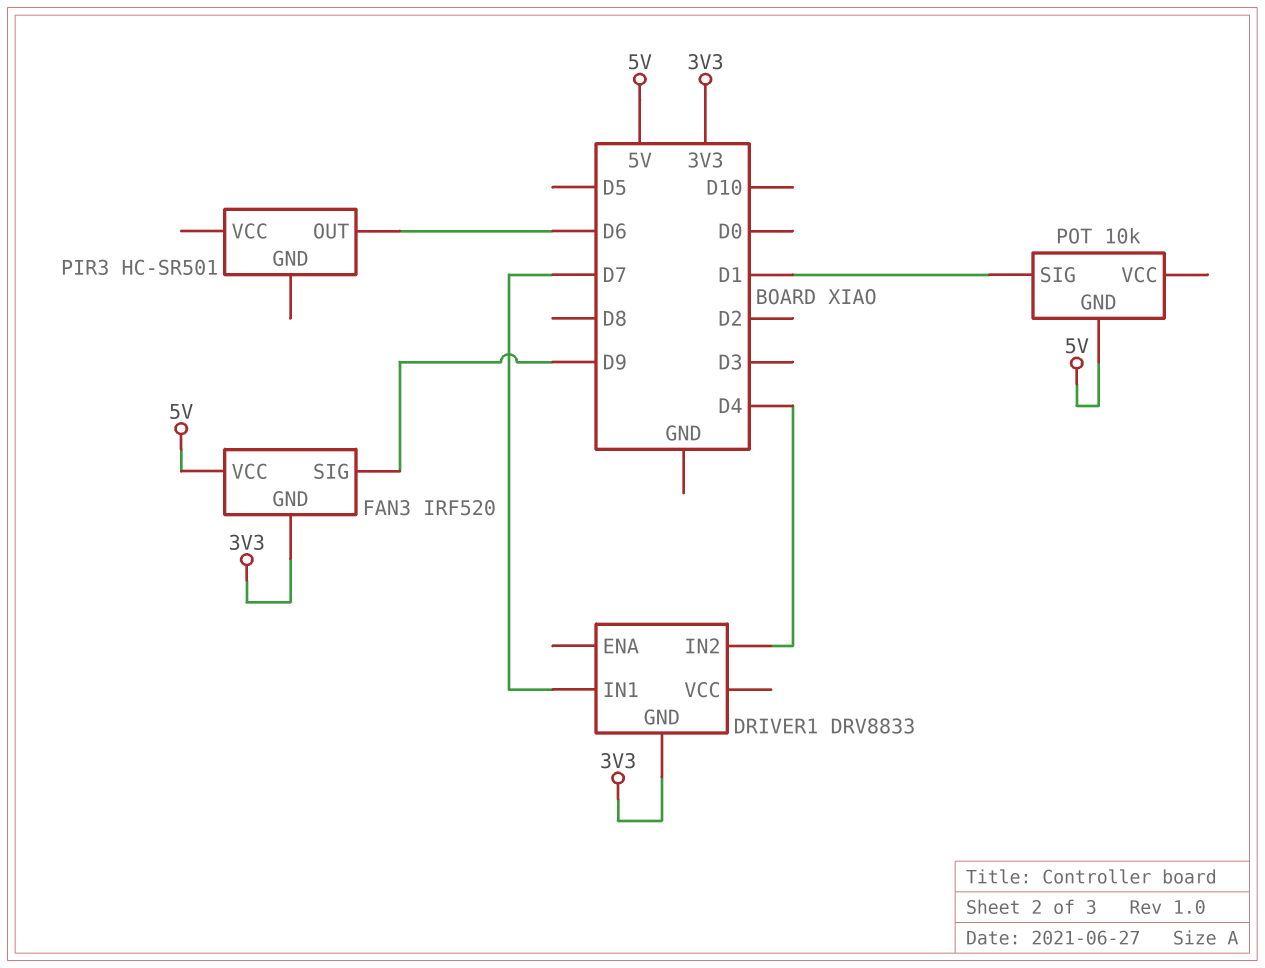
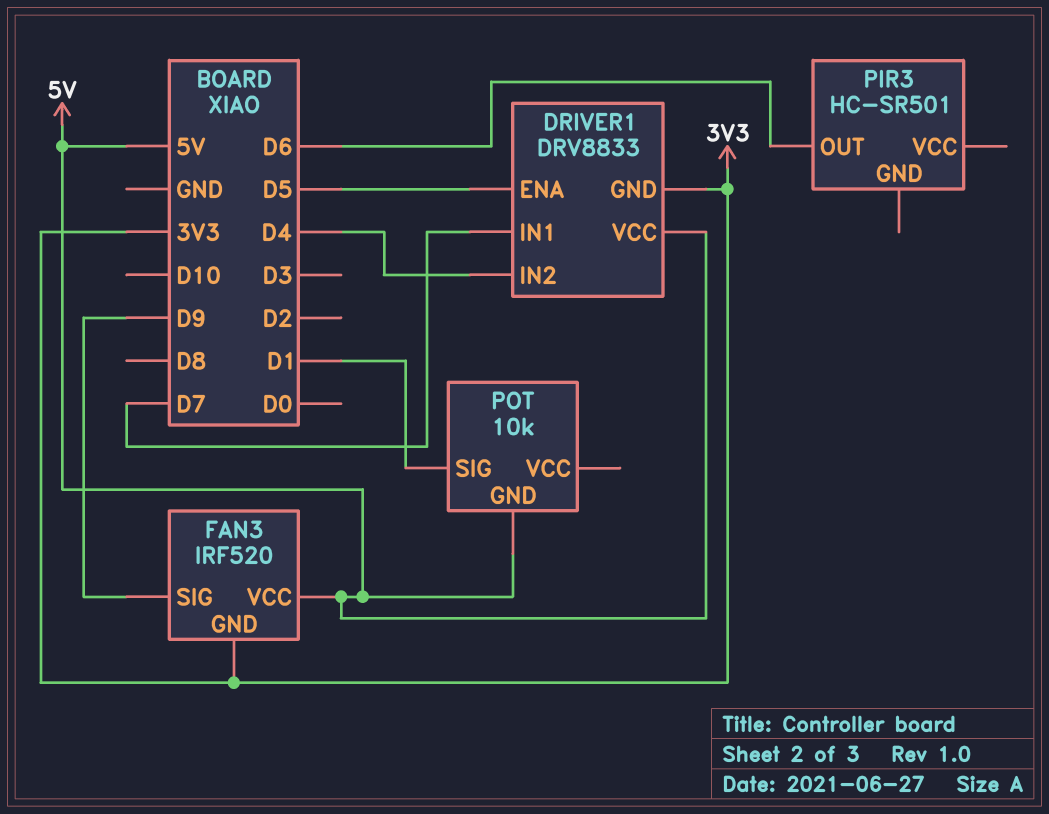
DRIVER1 pin ENA: none -> D5
DRIVER1 pin VCC: none -> 5V

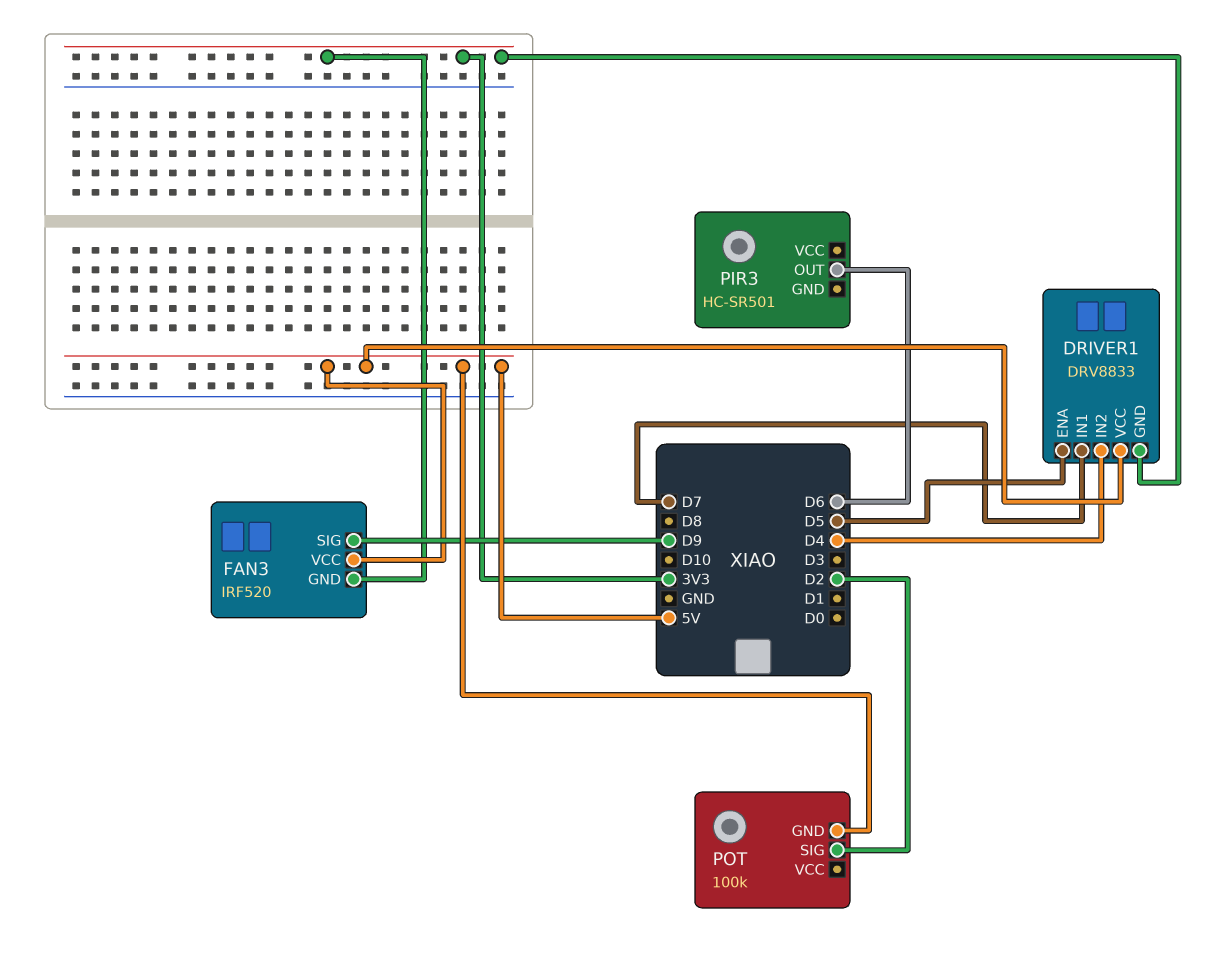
POT: 10k -> 100k
POT pin SIG: D1 -> D2

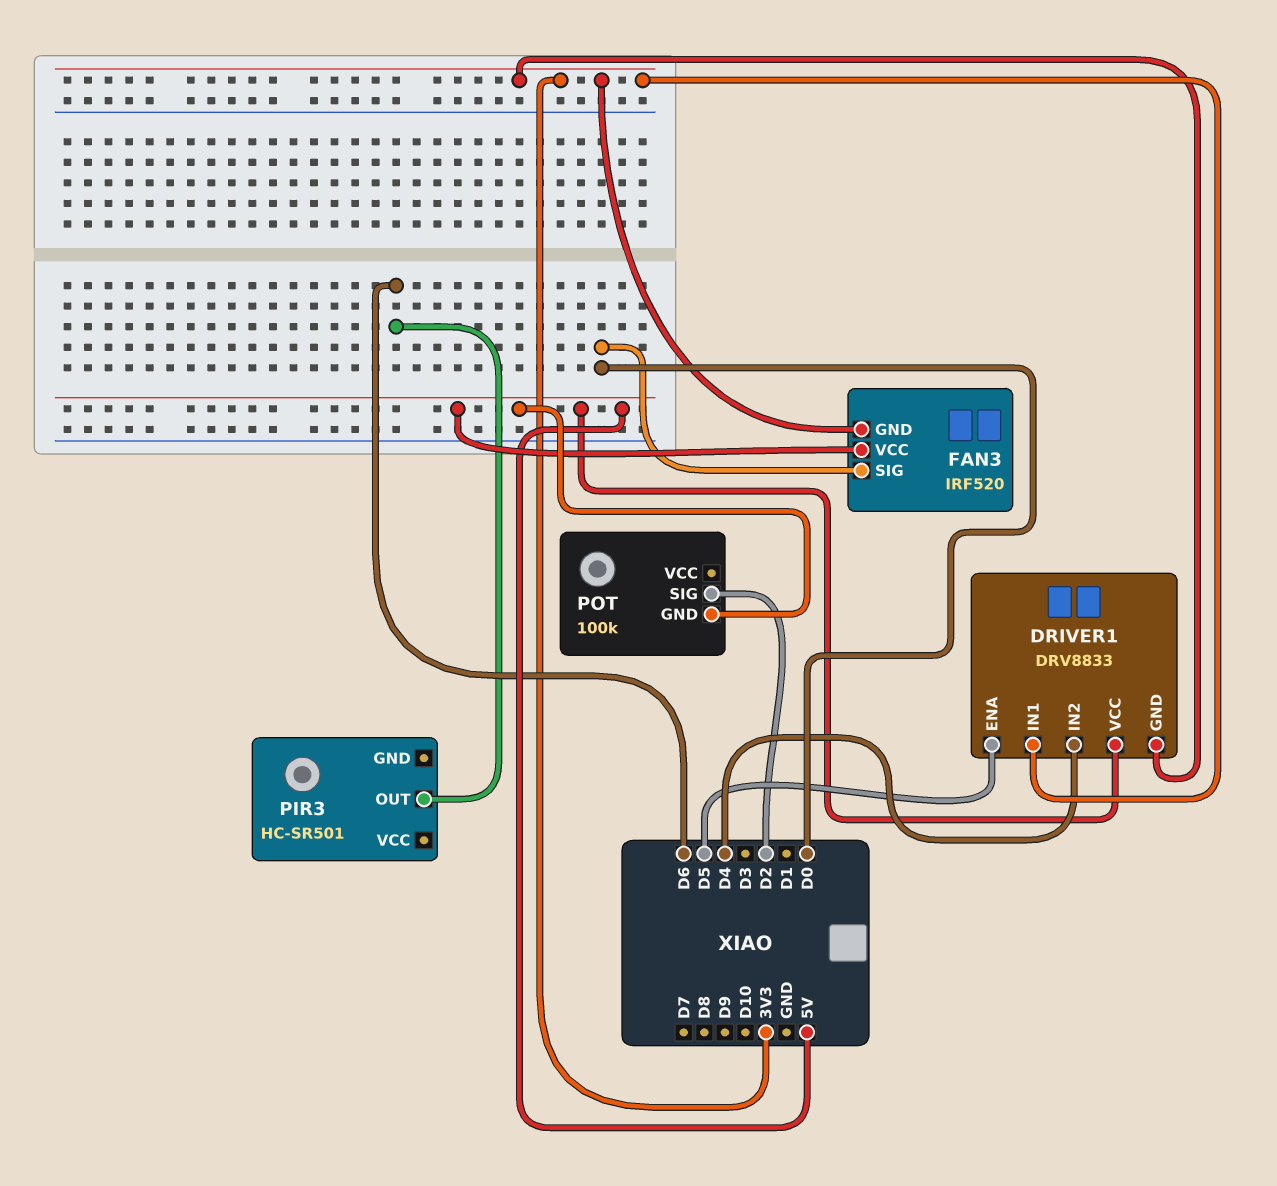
DRIVER1 pin IN1: D7 -> 3V3
FAN3 pin SIG: D9 -> D0

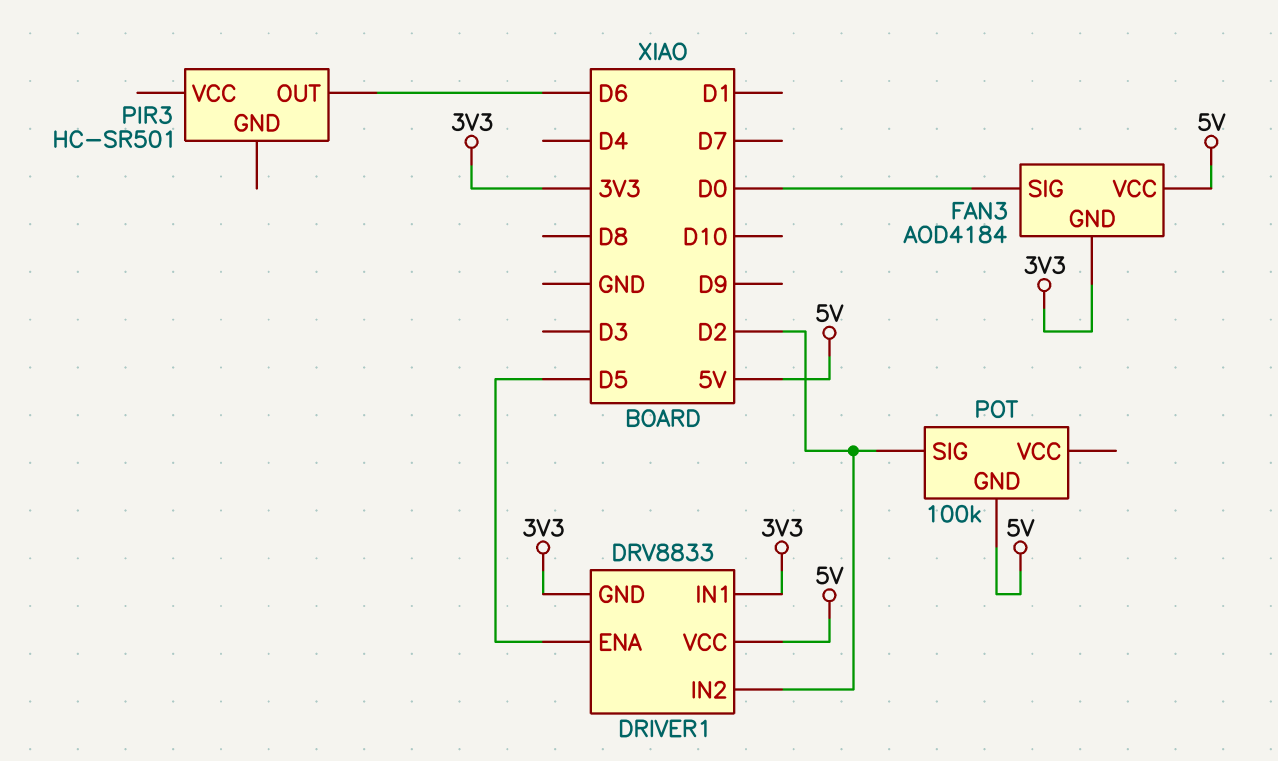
DRIVER1 pin IN2: D4 -> D2
FAN3: IRF520 -> AOD4184

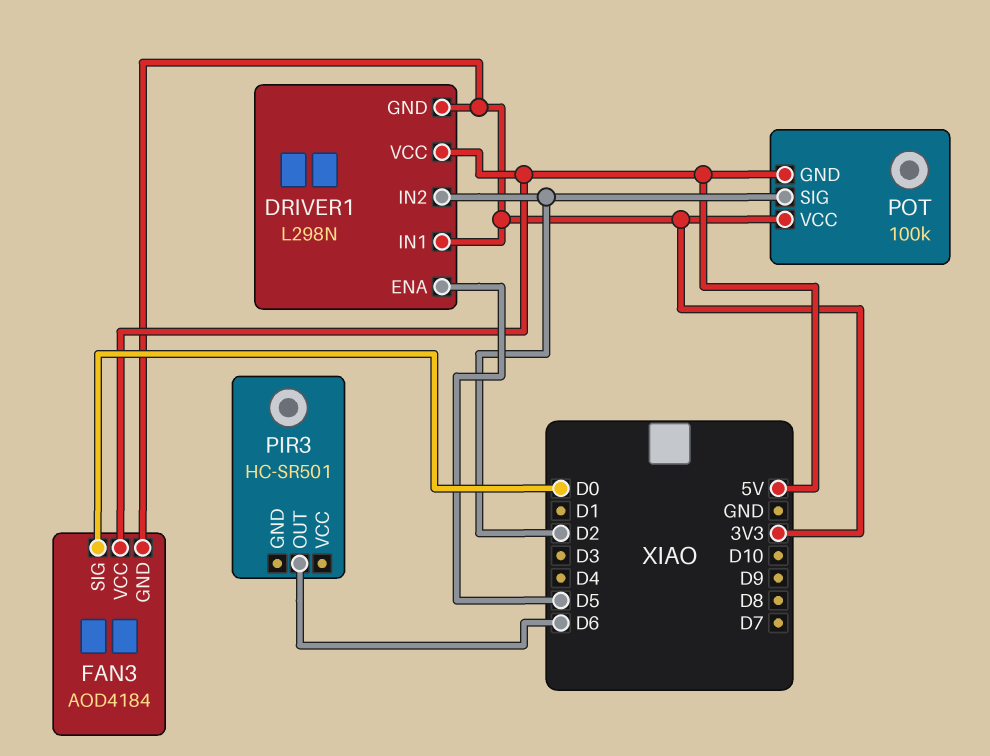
DRIVER1: DRV8833 -> L298N
POT pin VCC: none -> 3V3

